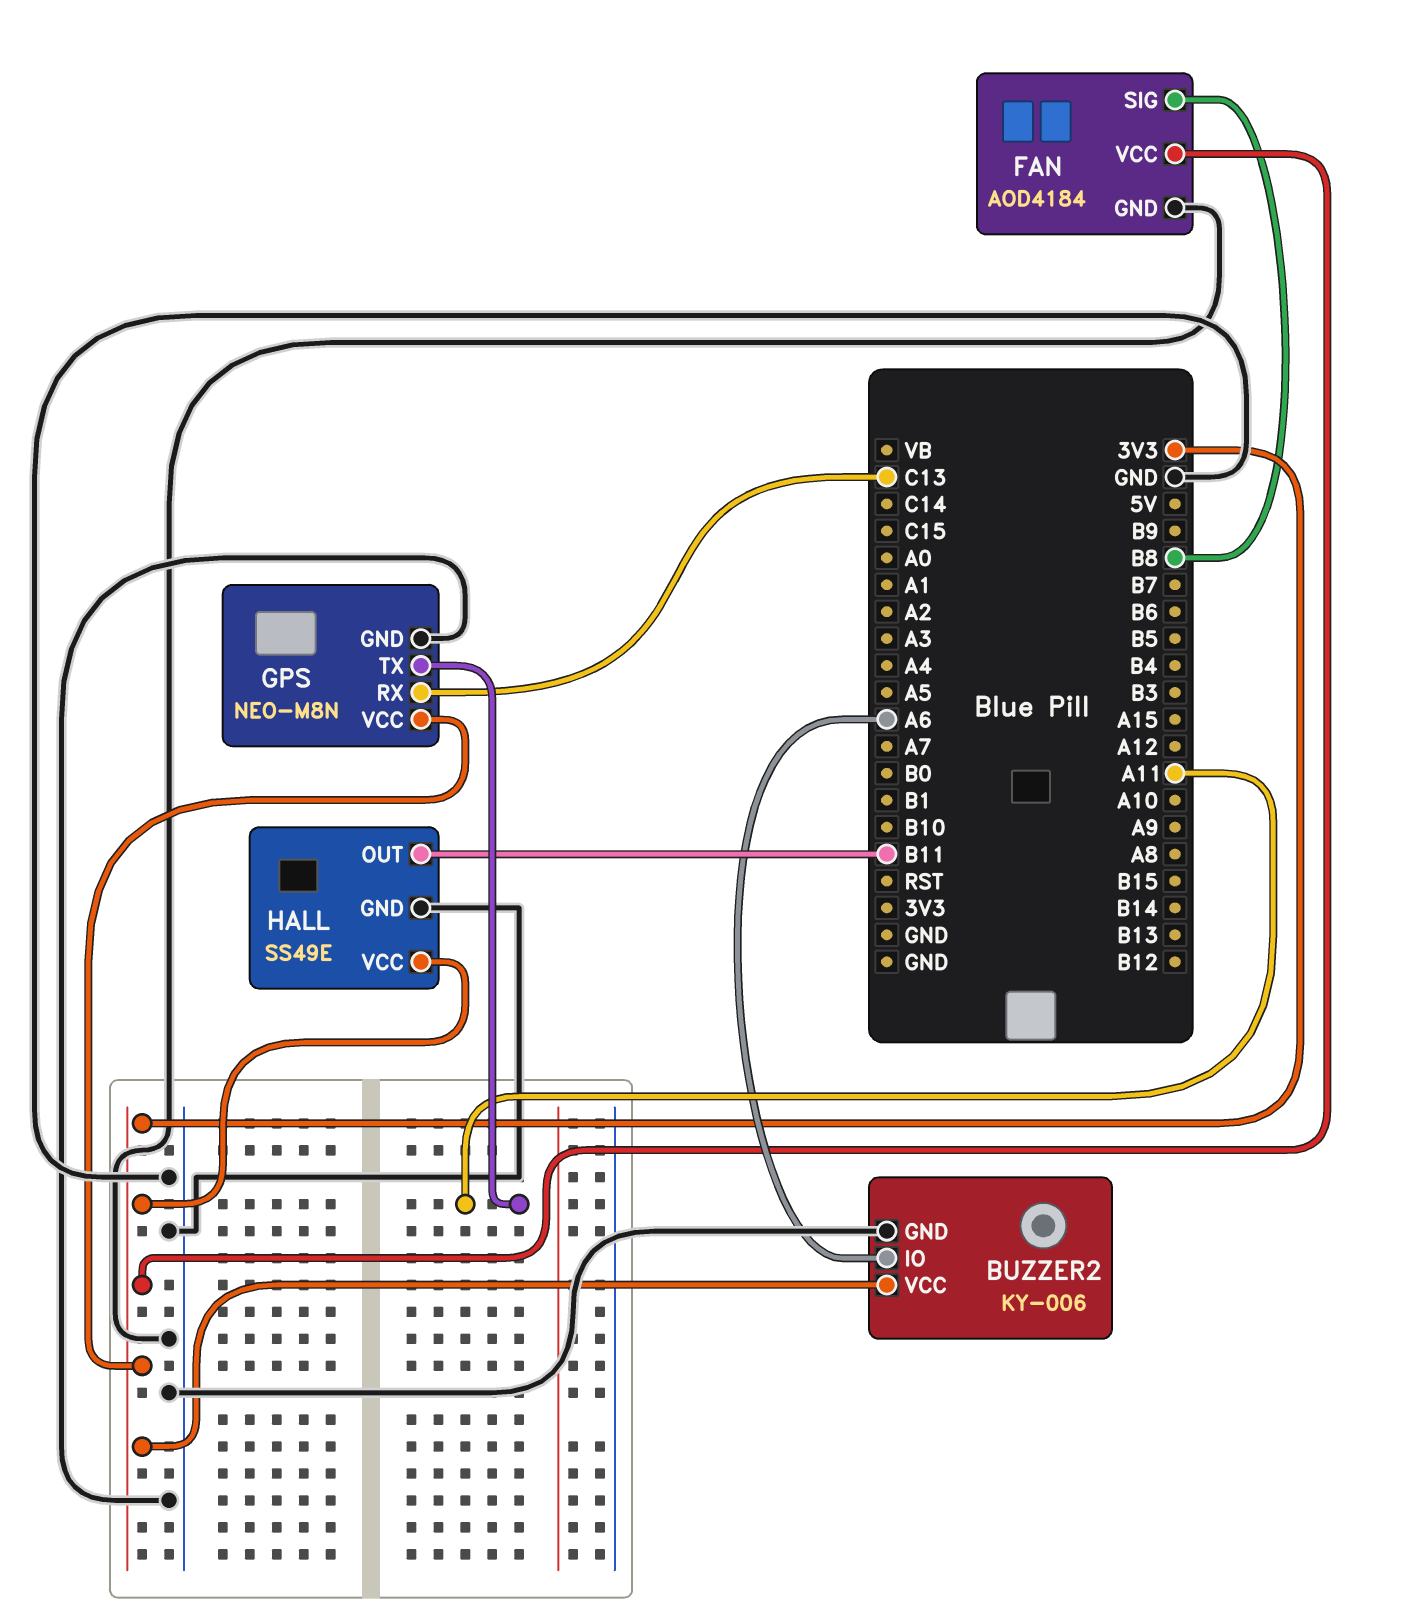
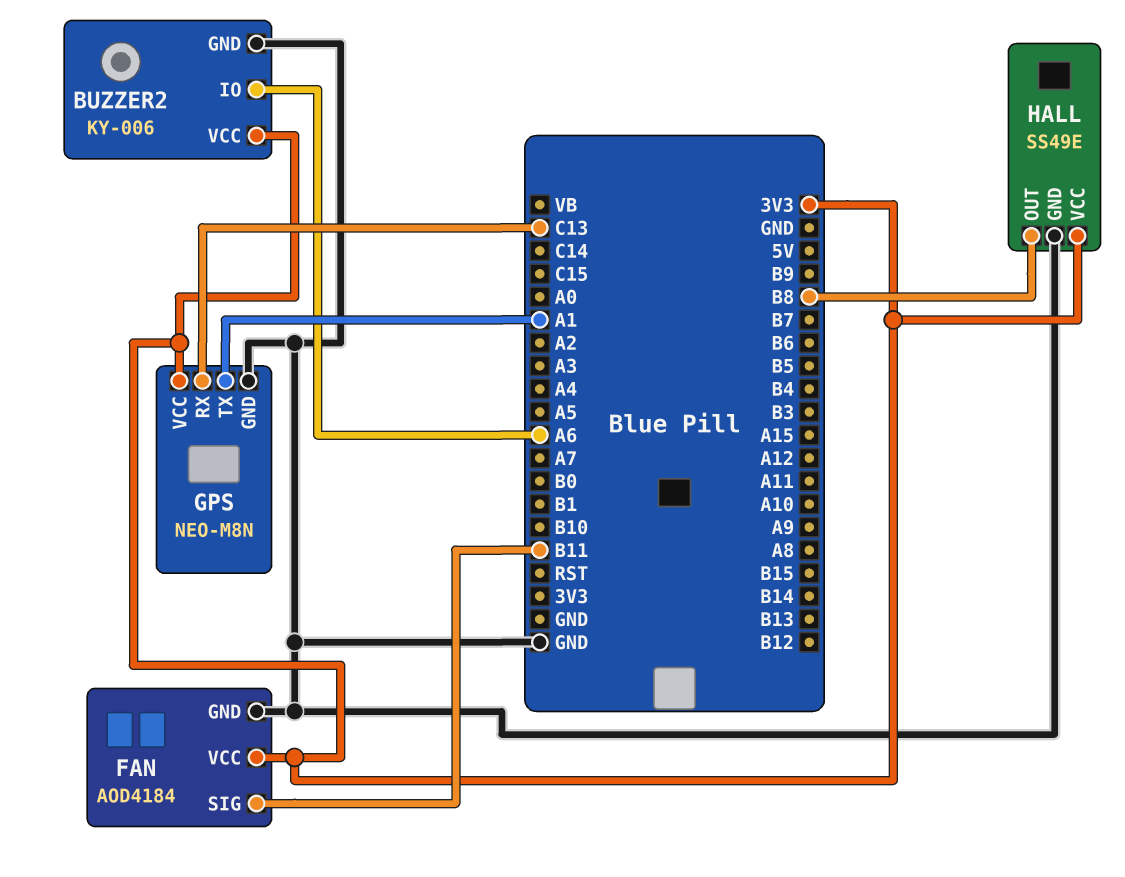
FAN pin SIG: B8 -> B11
GPS pin TX: A11 -> A1
HALL pin OUT: B11 -> B8

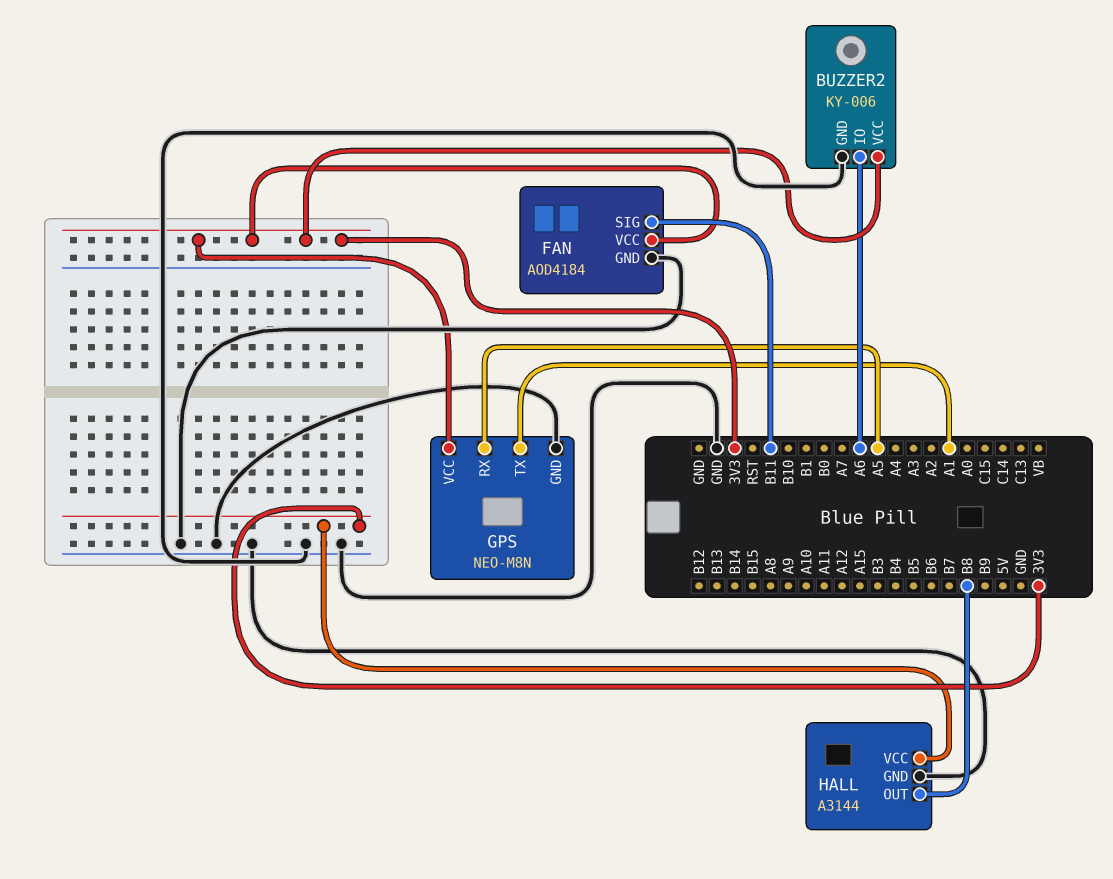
GPS pin RX: C13 -> A5
HALL: SS49E -> A3144

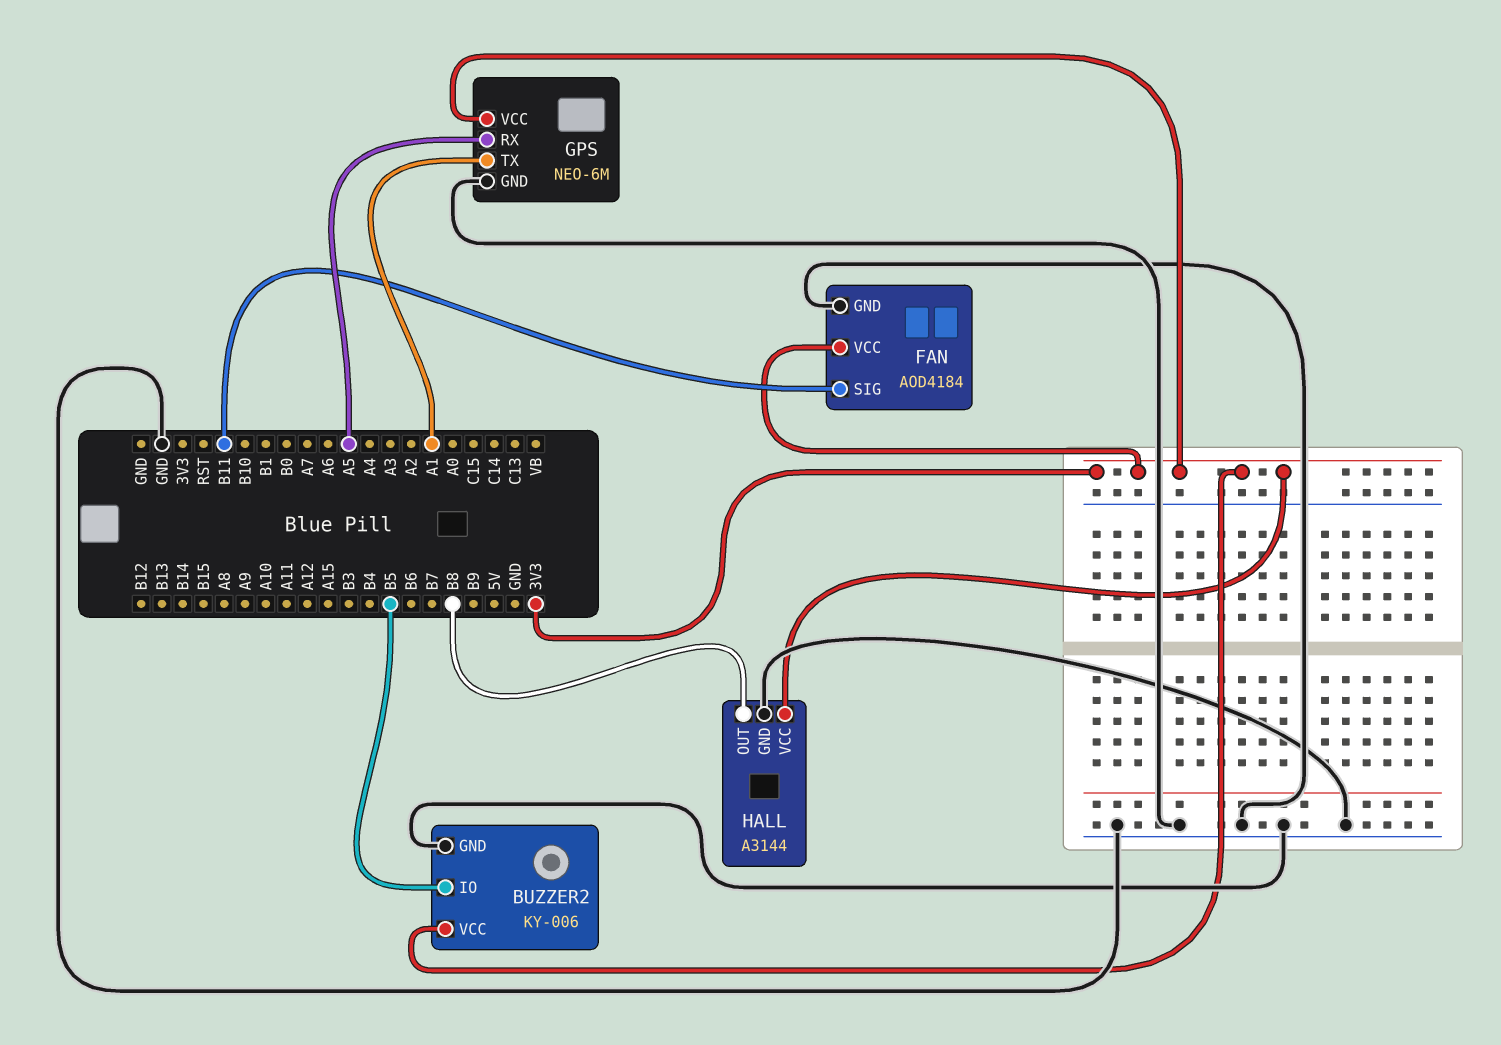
BUZZER2 pin IO: A6 -> B5
GPS: NEO-M8N -> NEO-6M

